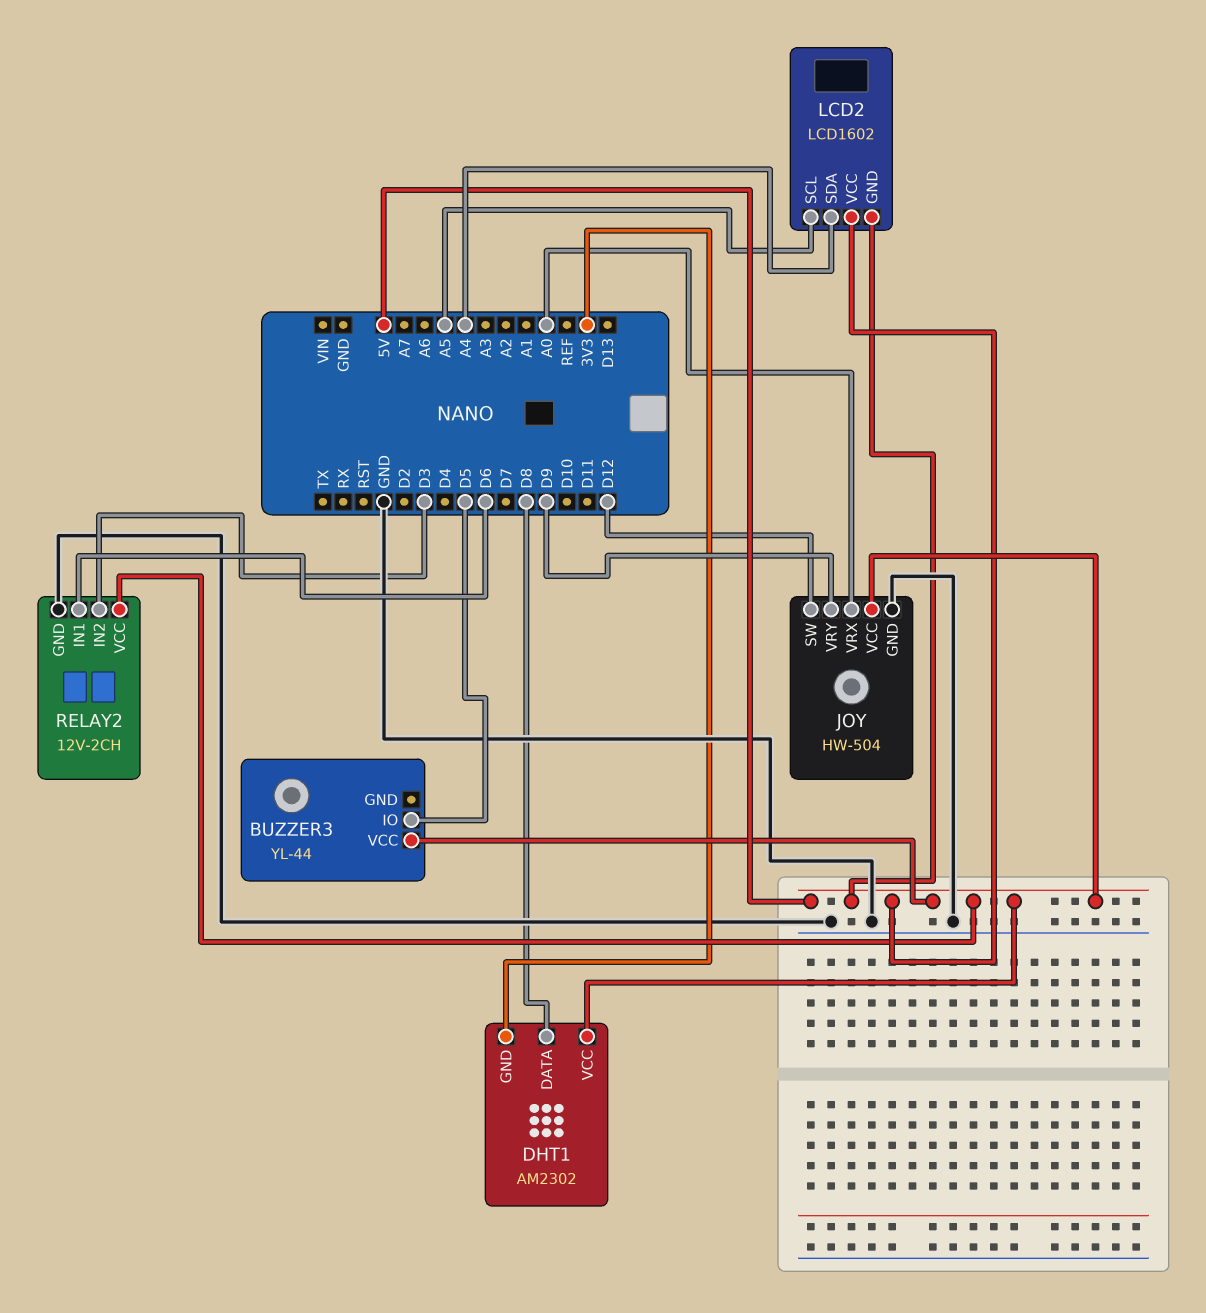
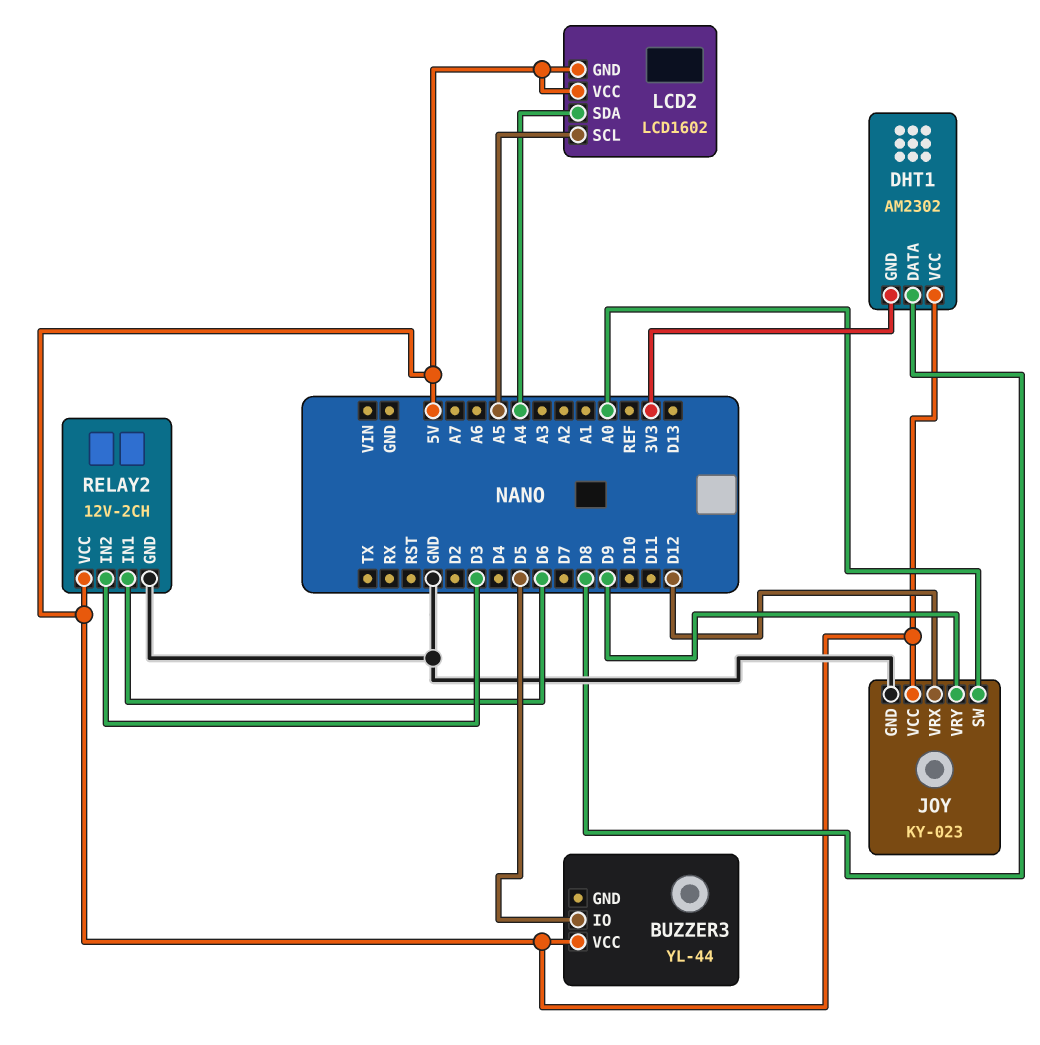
JOY: HW-504 -> KY-023
JOY pin SW: D12 -> A0
JOY pin VRX: A0 -> D12

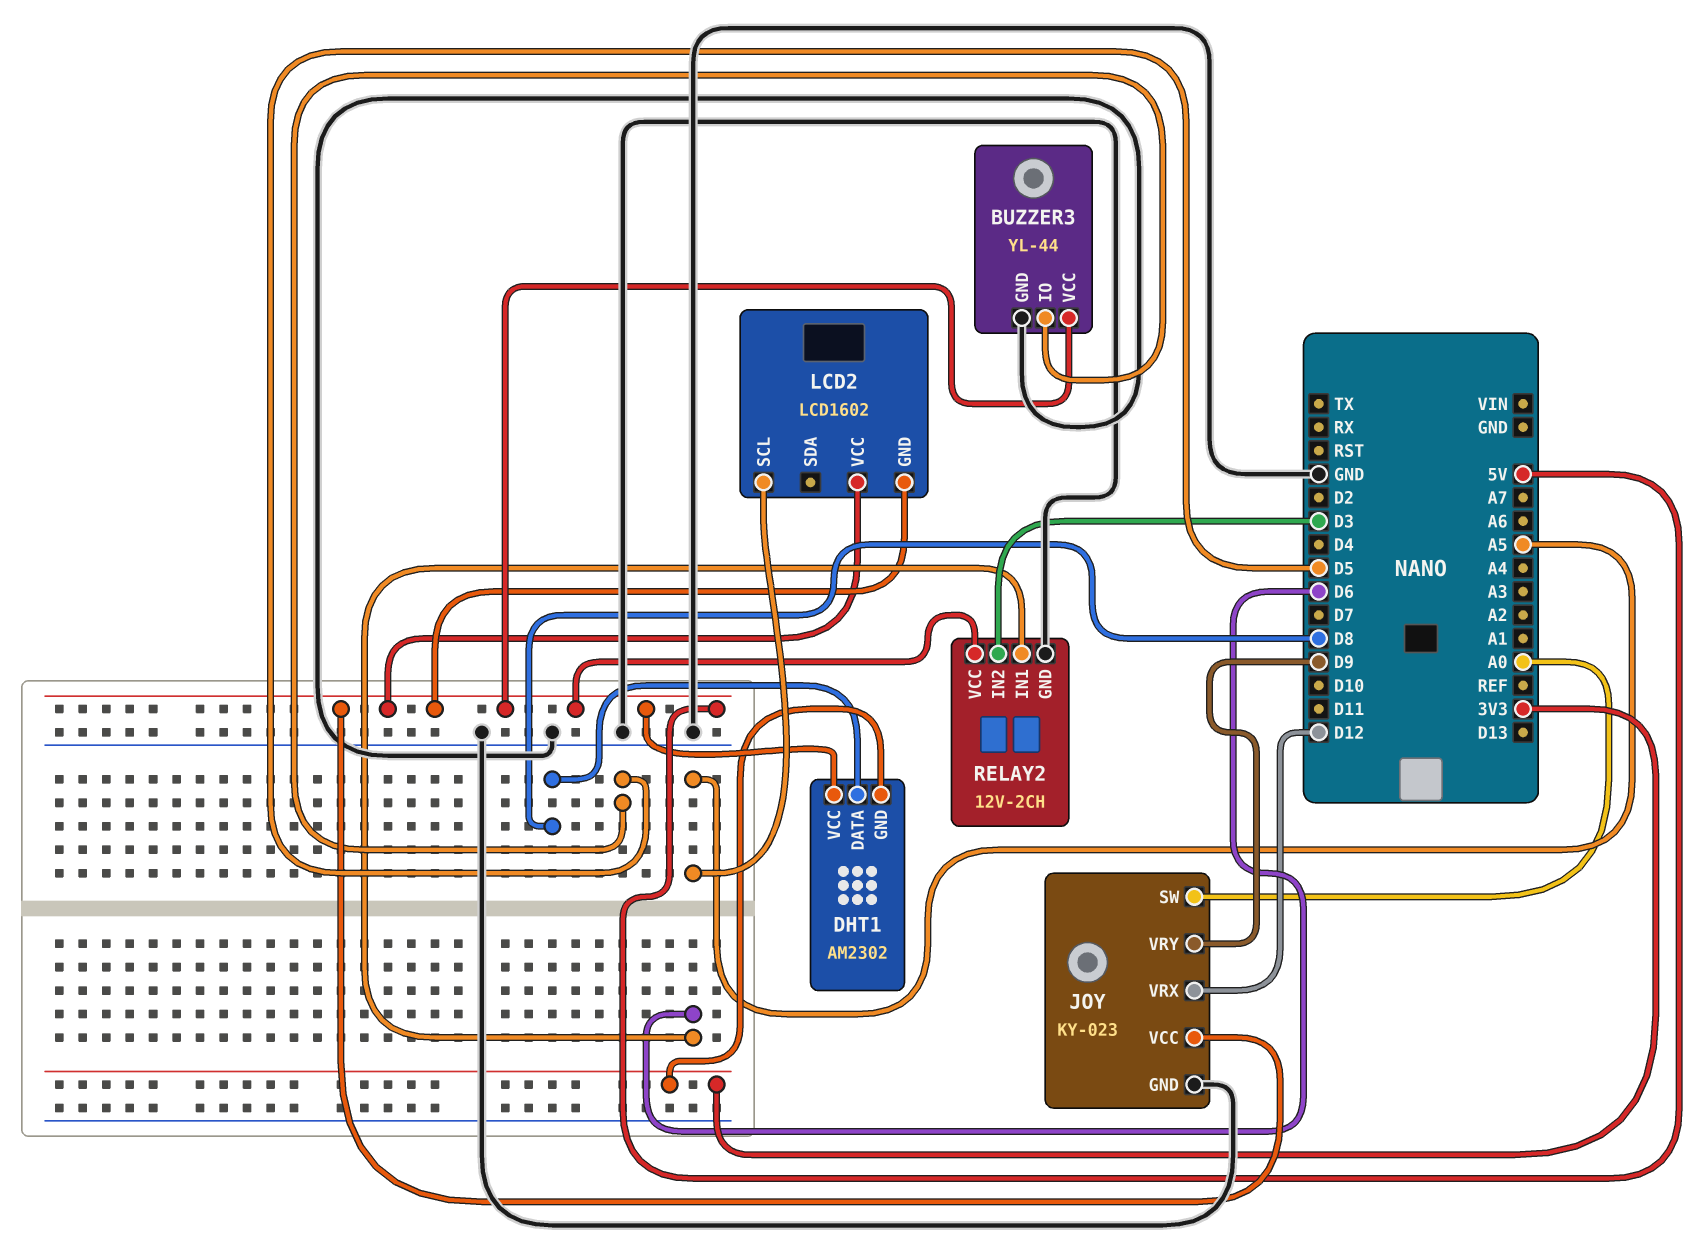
BUZZER3 pin GND: none -> GND
LCD2 pin SDA: A4 -> none

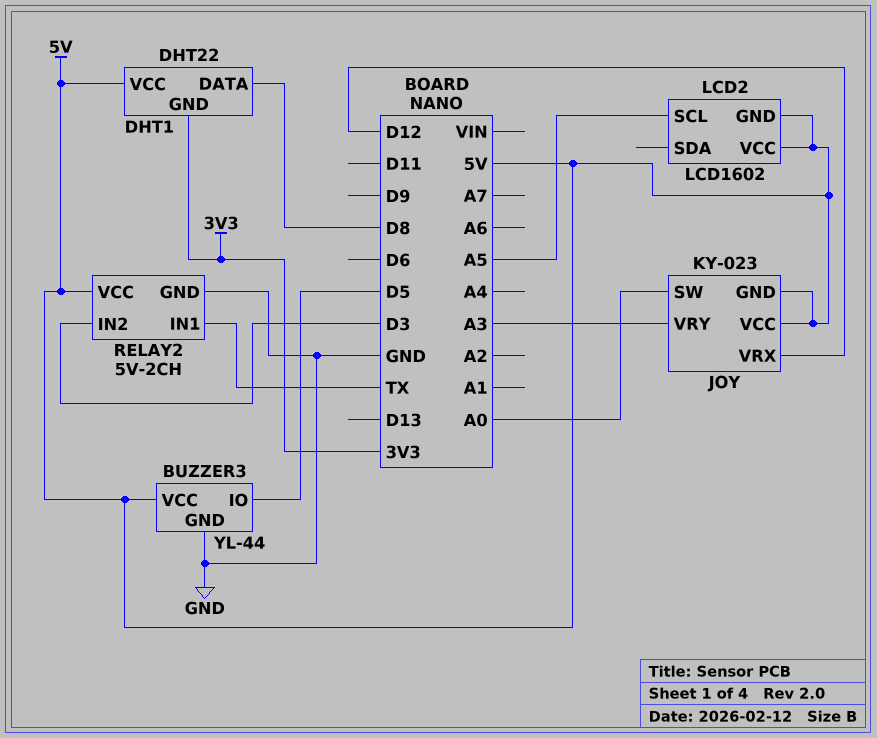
DHT1: AM2302 -> DHT22
JOY pin GND: GND -> 5V
JOY pin VRY: D9 -> A3
RELAY2: 12V-2CH -> 5V-2CH
RELAY2 pin IN1: D6 -> TX

